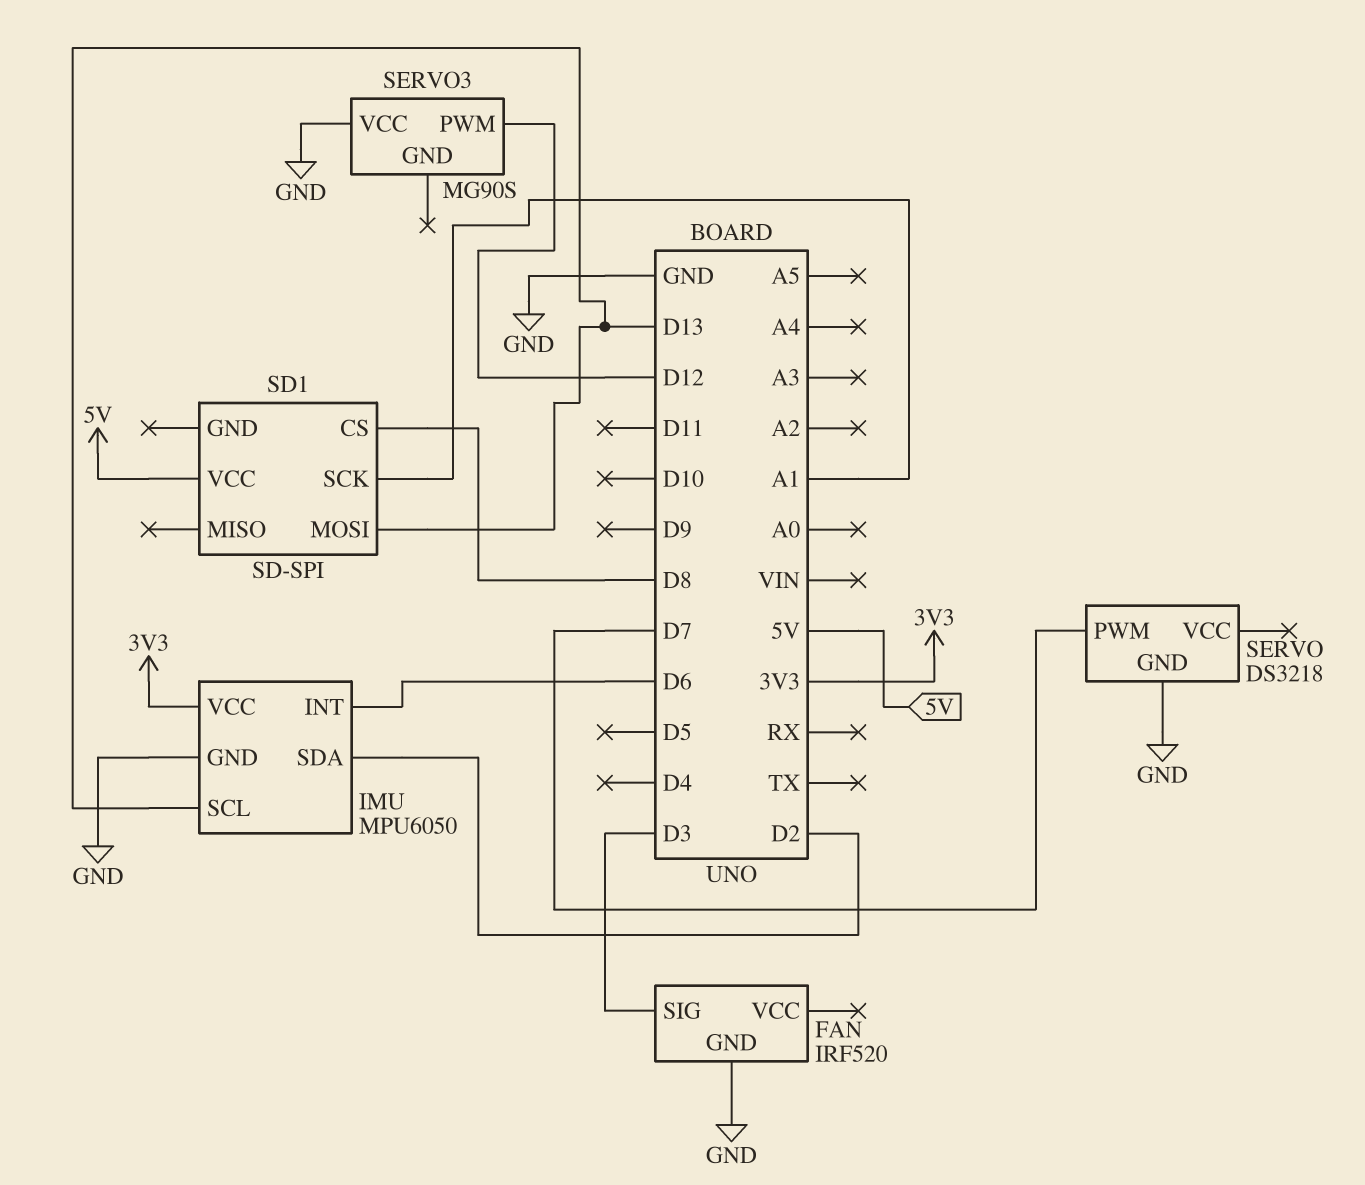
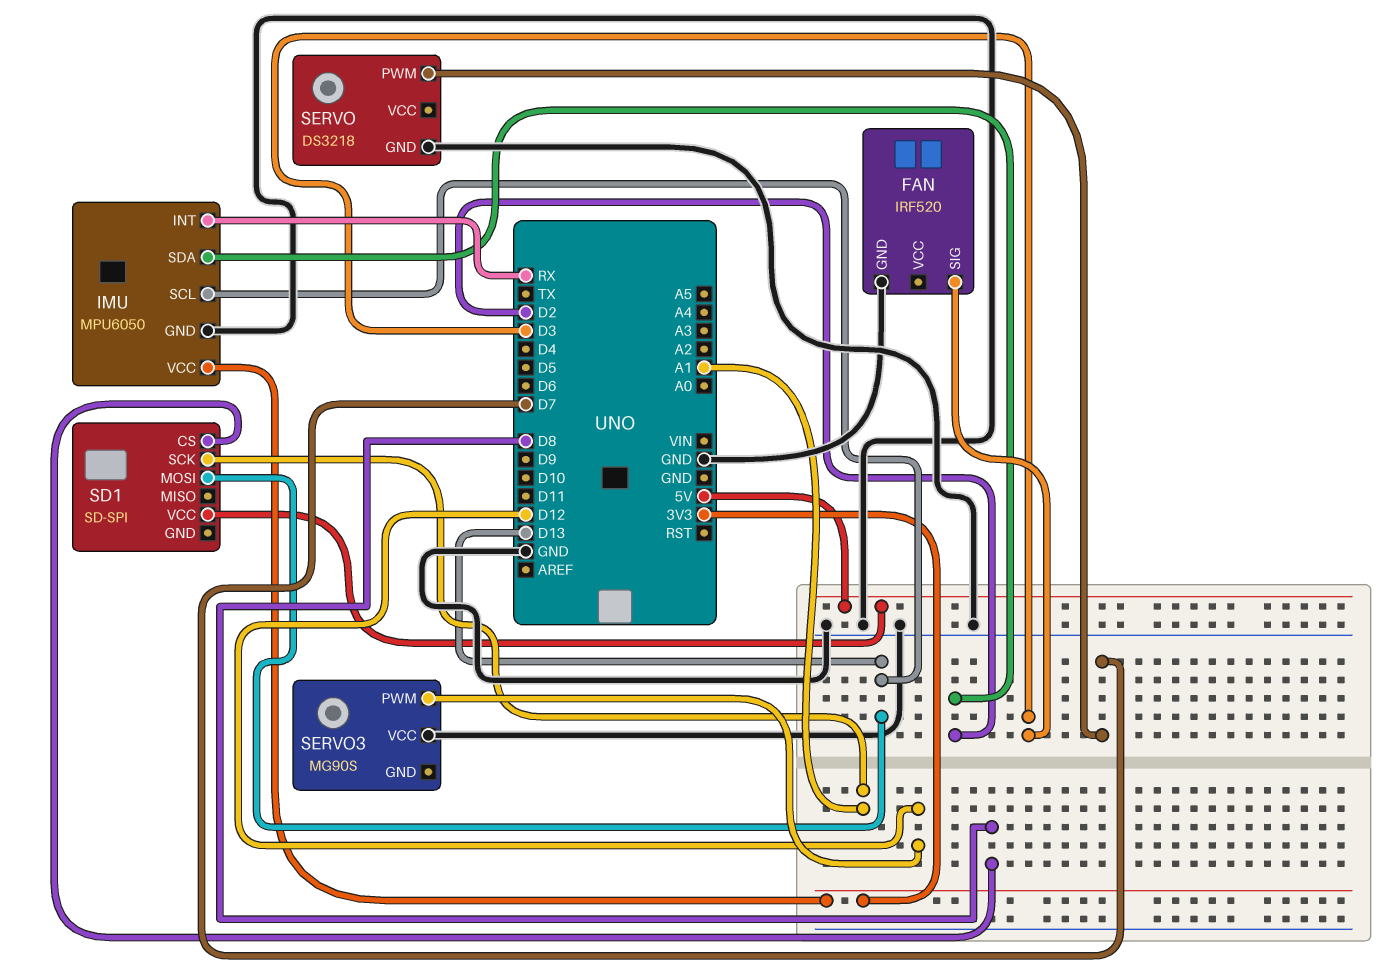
IMU pin INT: D6 -> RX

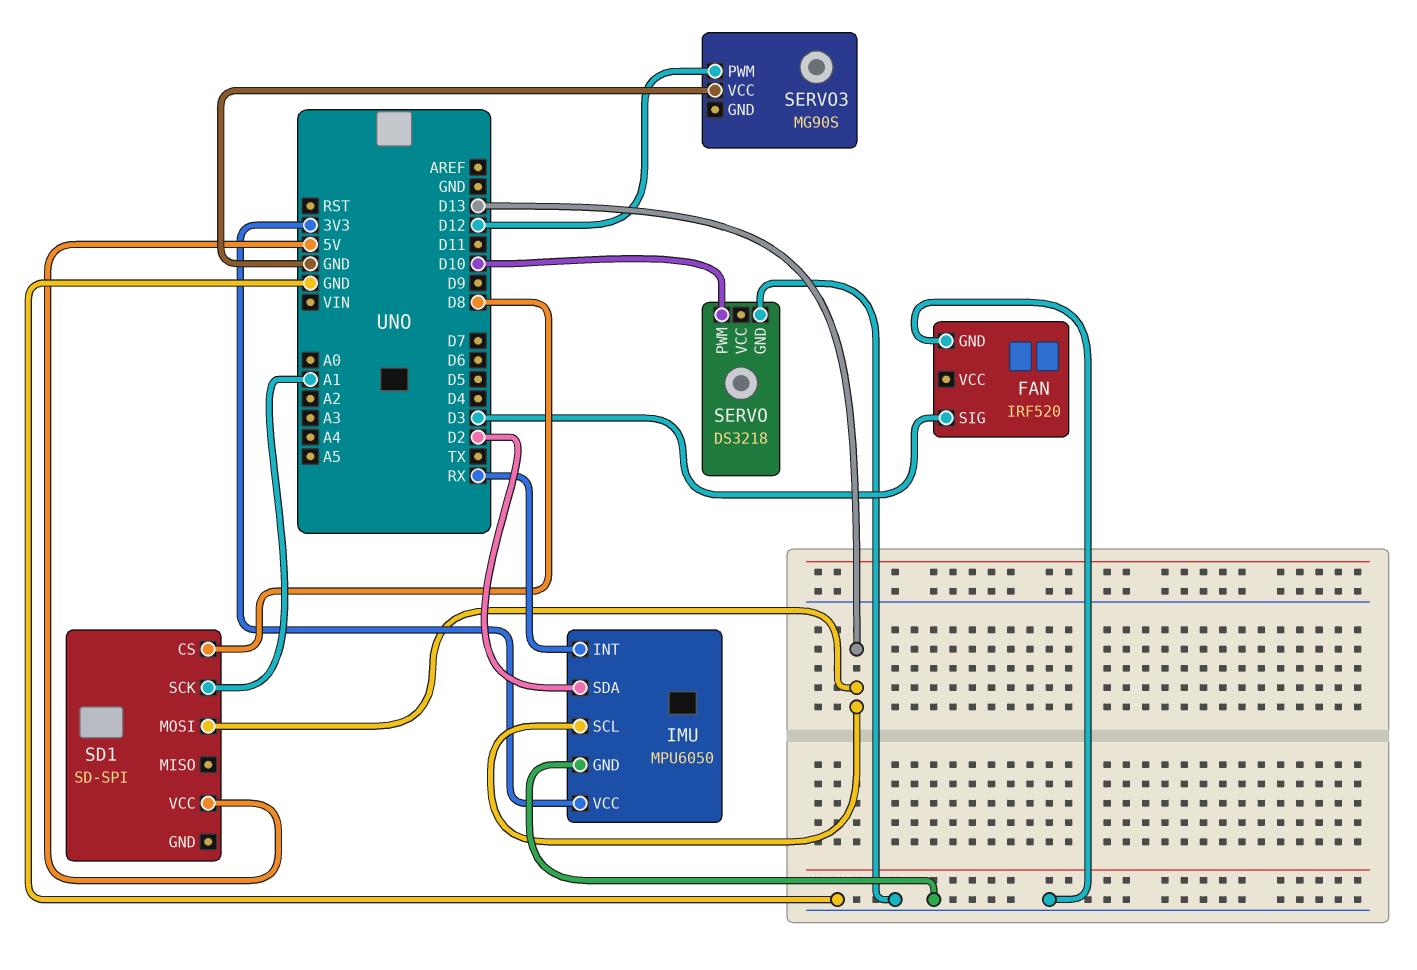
SERVO pin PWM: D7 -> D10

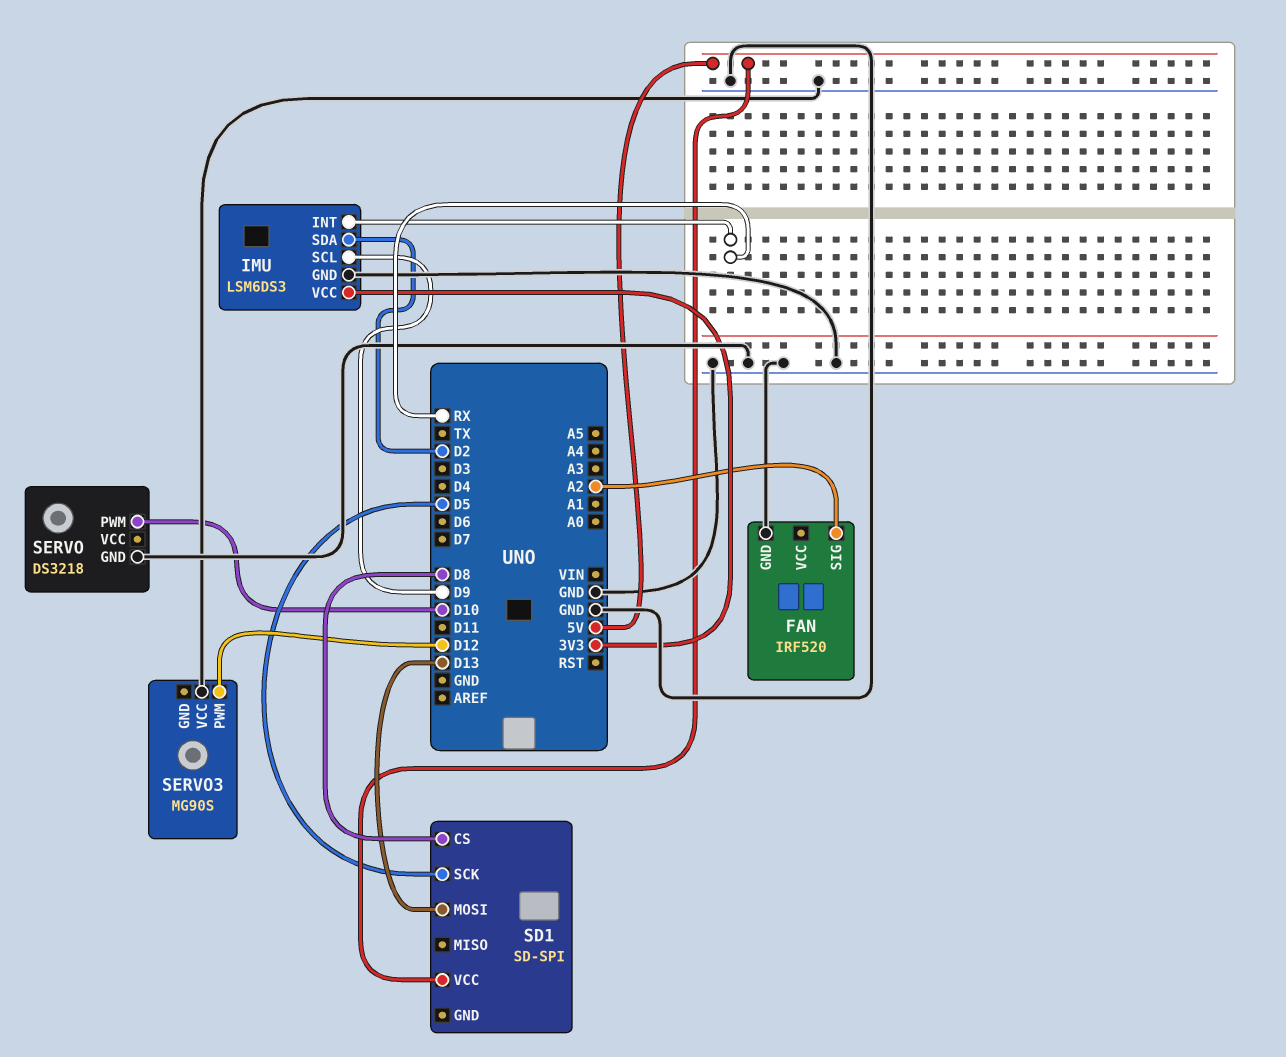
FAN pin SIG: D3 -> A2
IMU: MPU6050 -> LSM6DS3
IMU pin SCL: D13 -> D9
SD1 pin SCK: A1 -> D5

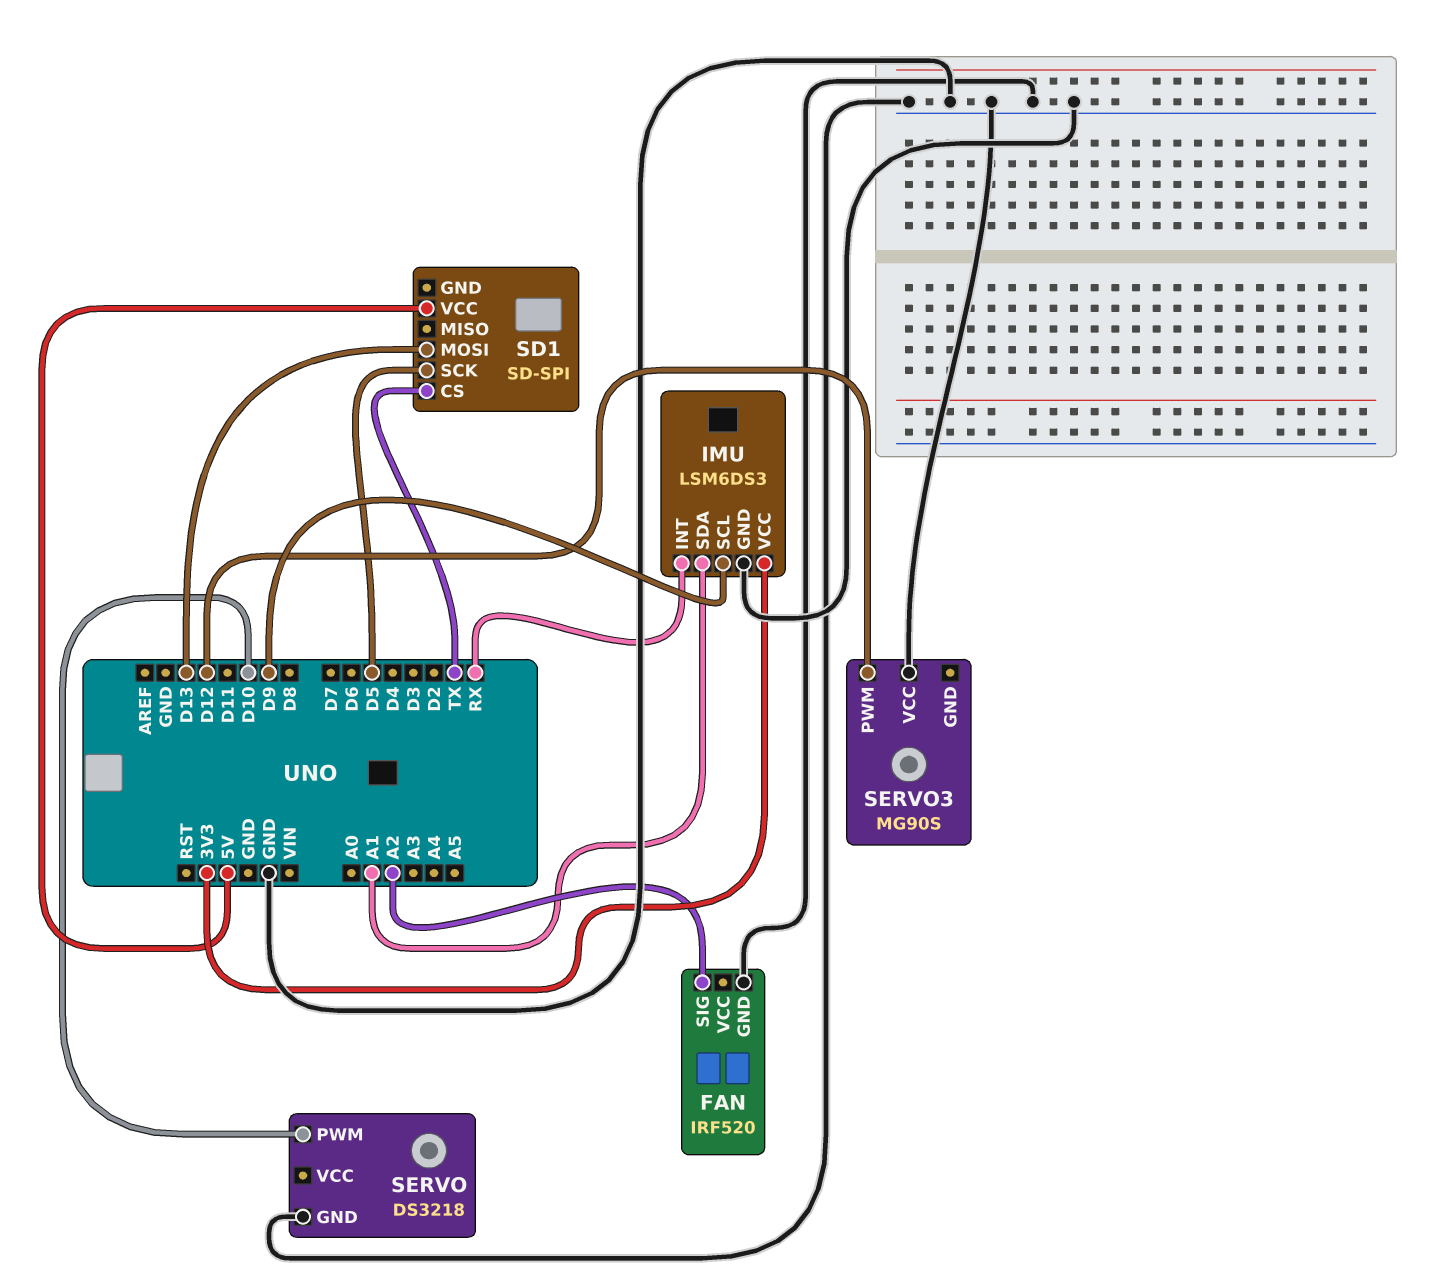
IMU pin SDA: D2 -> A1
SD1 pin CS: D8 -> TX

